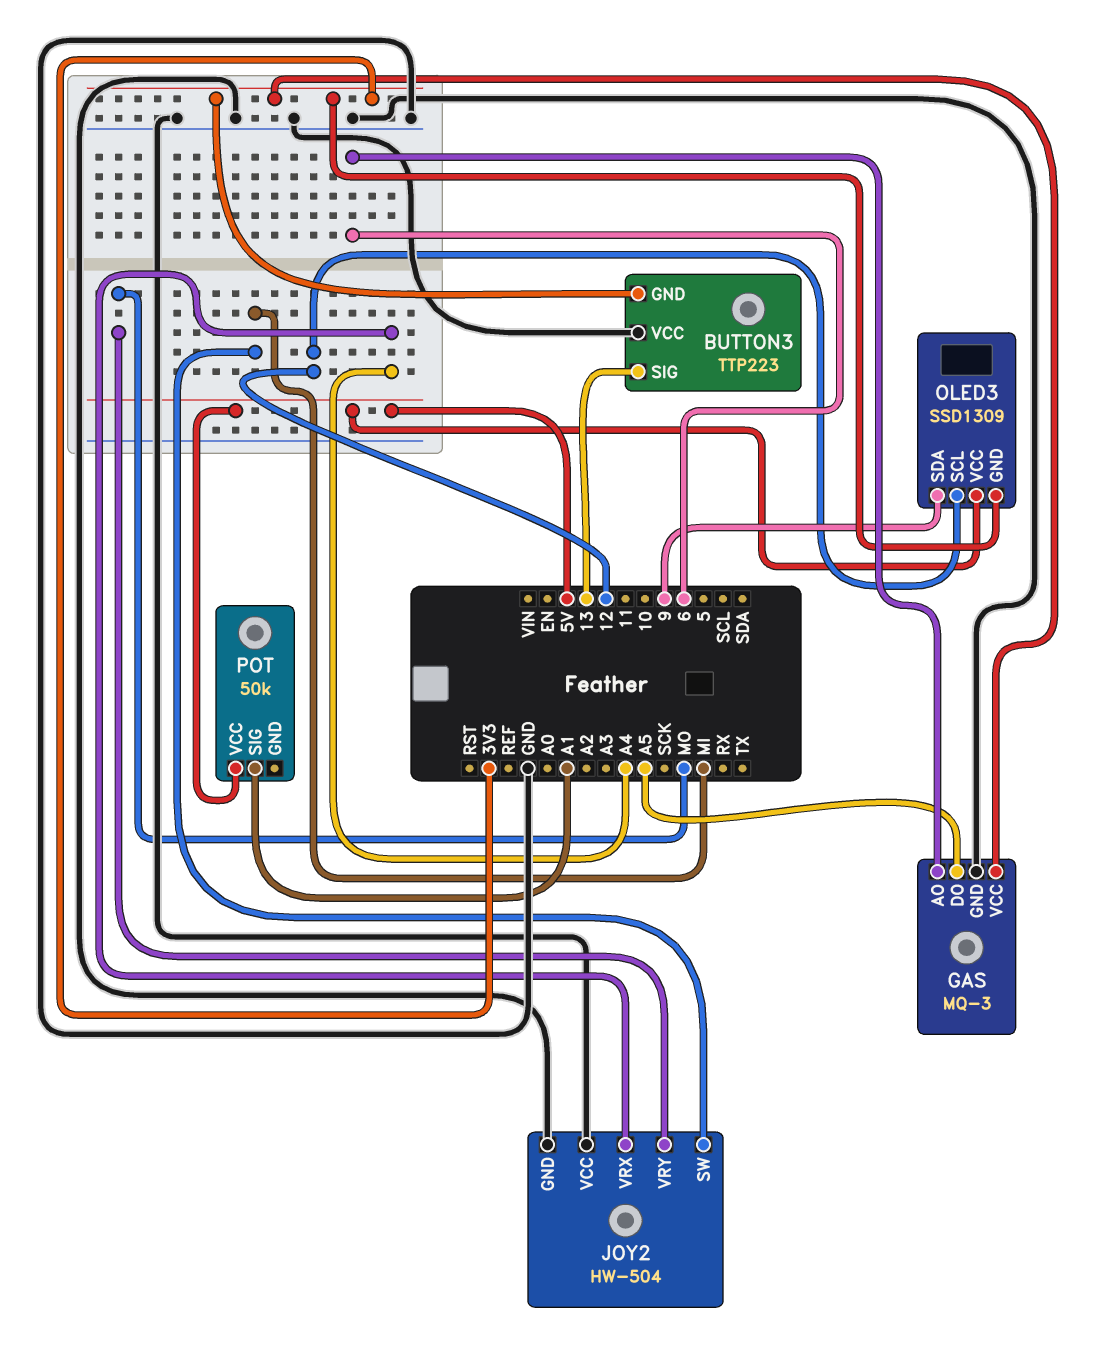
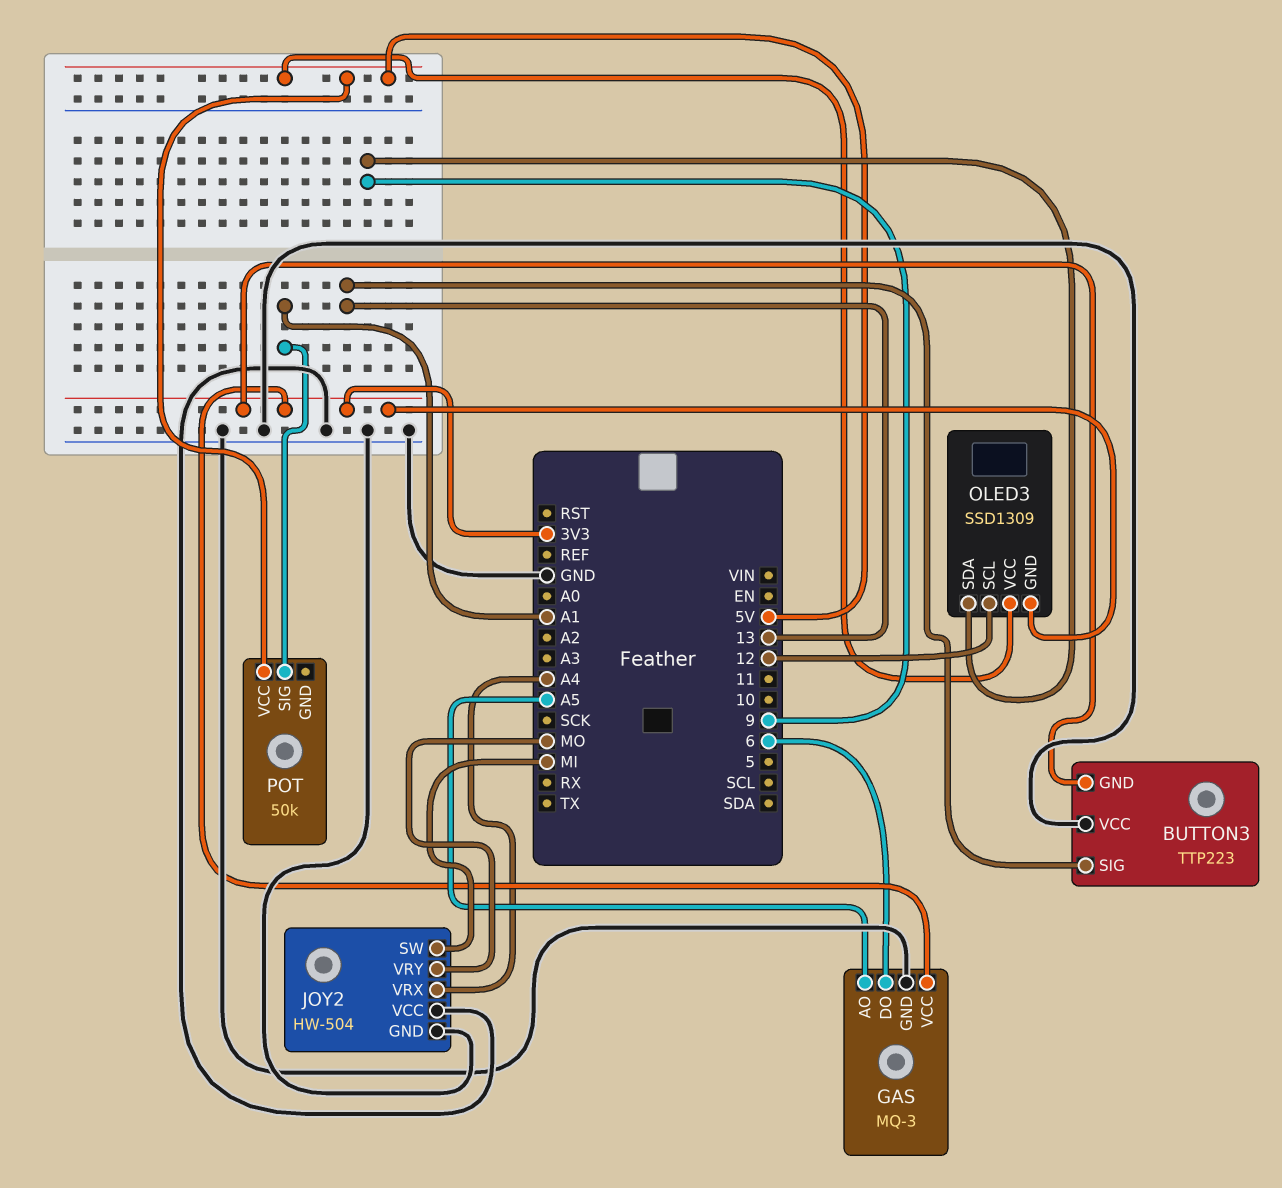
GAS pin AO: 6 -> A5
GAS pin DO: A5 -> 6

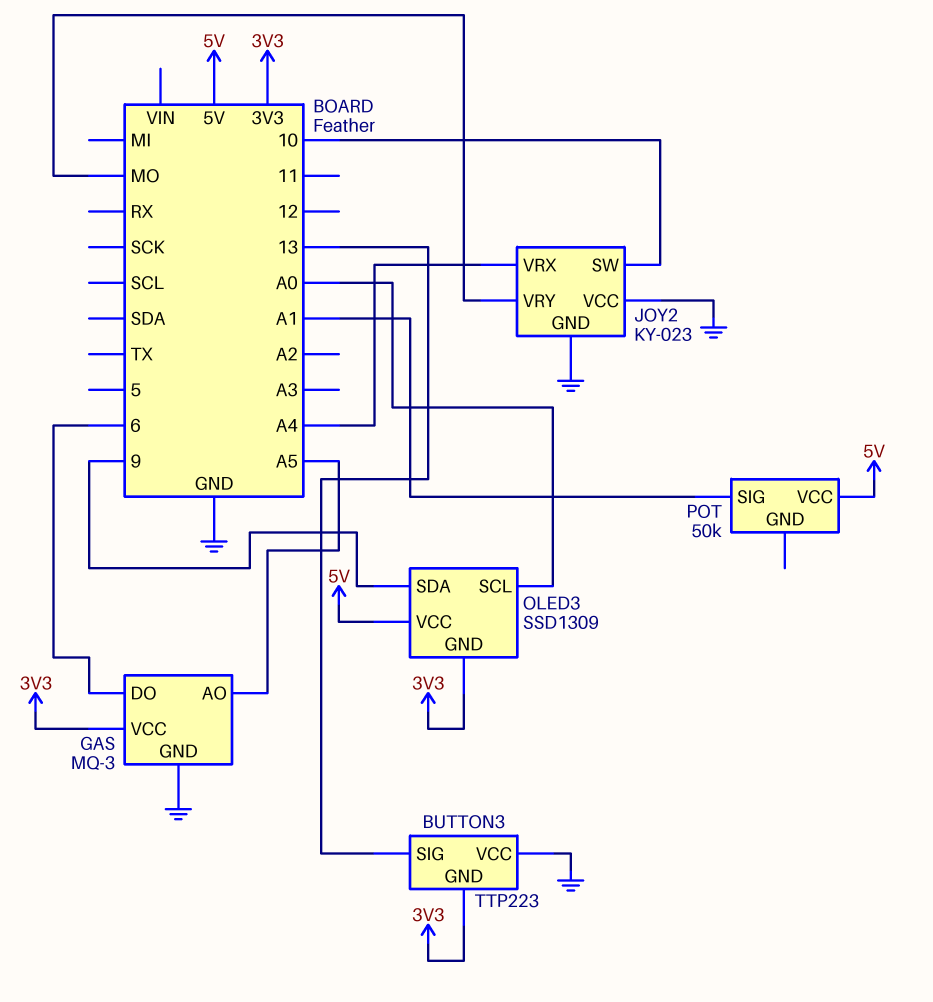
JOY2: HW-504 -> KY-023
JOY2 pin SW: MI -> 10
OLED3 pin SCL: 12 -> A0

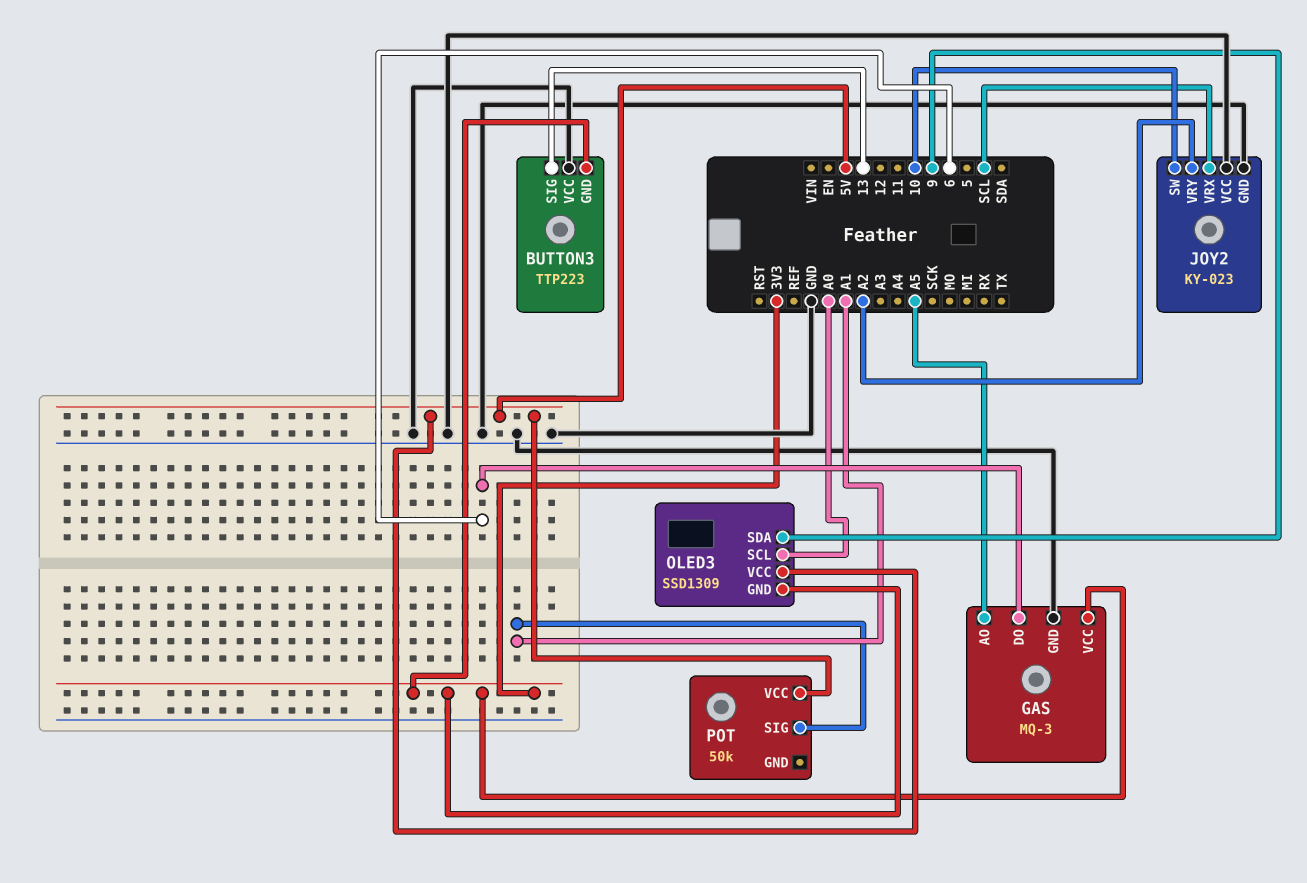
JOY2 pin VRX: A4 -> SCL
JOY2 pin VRY: MO -> A2

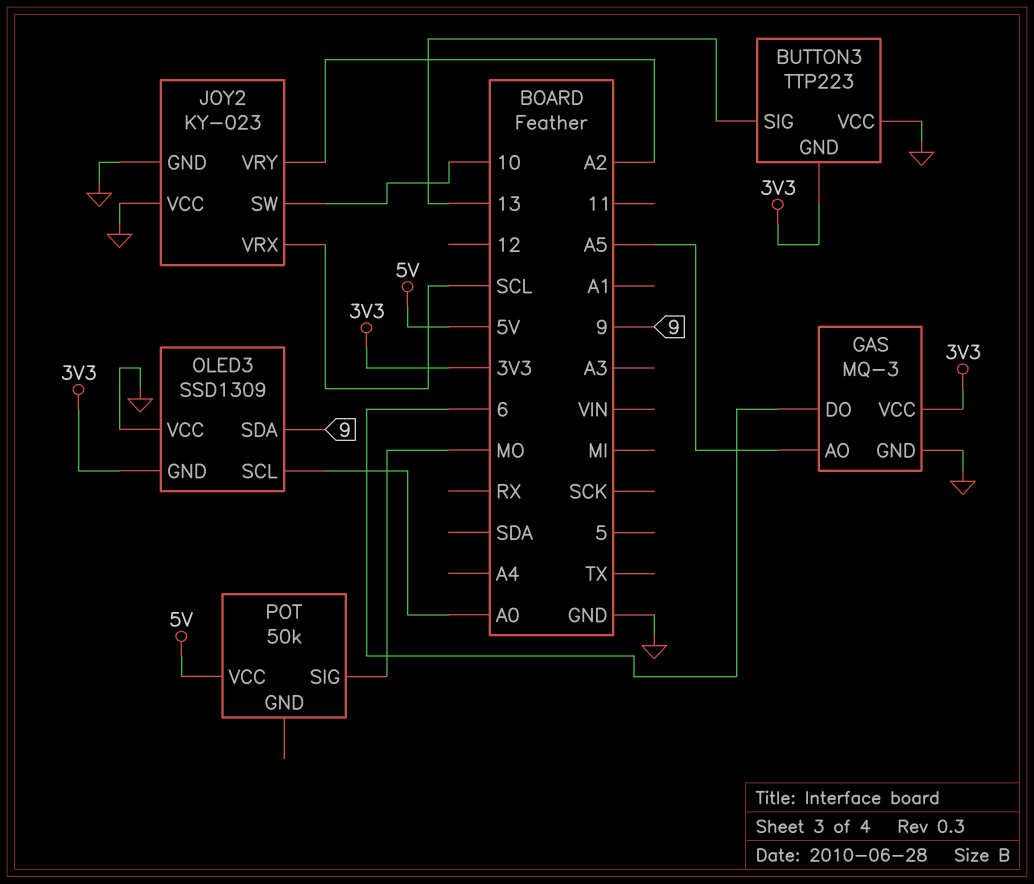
OLED3 pin VCC: 5V -> GND
POT pin SIG: A1 -> MO

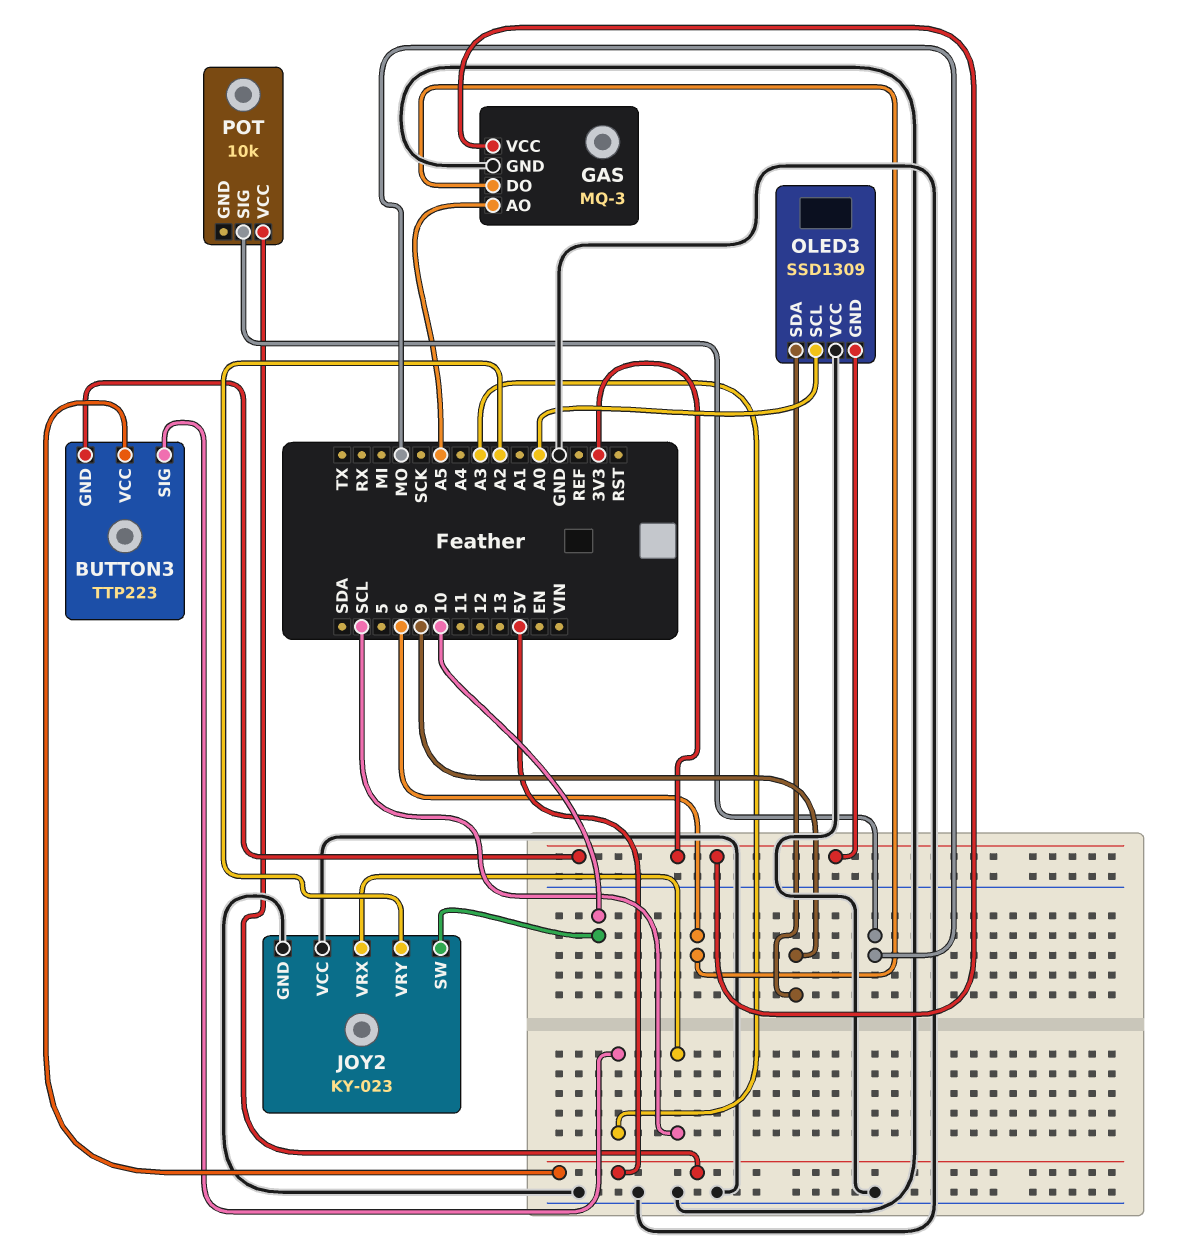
BUTTON3 pin SIG: 13 -> A3
BUTTON3 pin VCC: GND -> 5V
POT: 50k -> 10k

